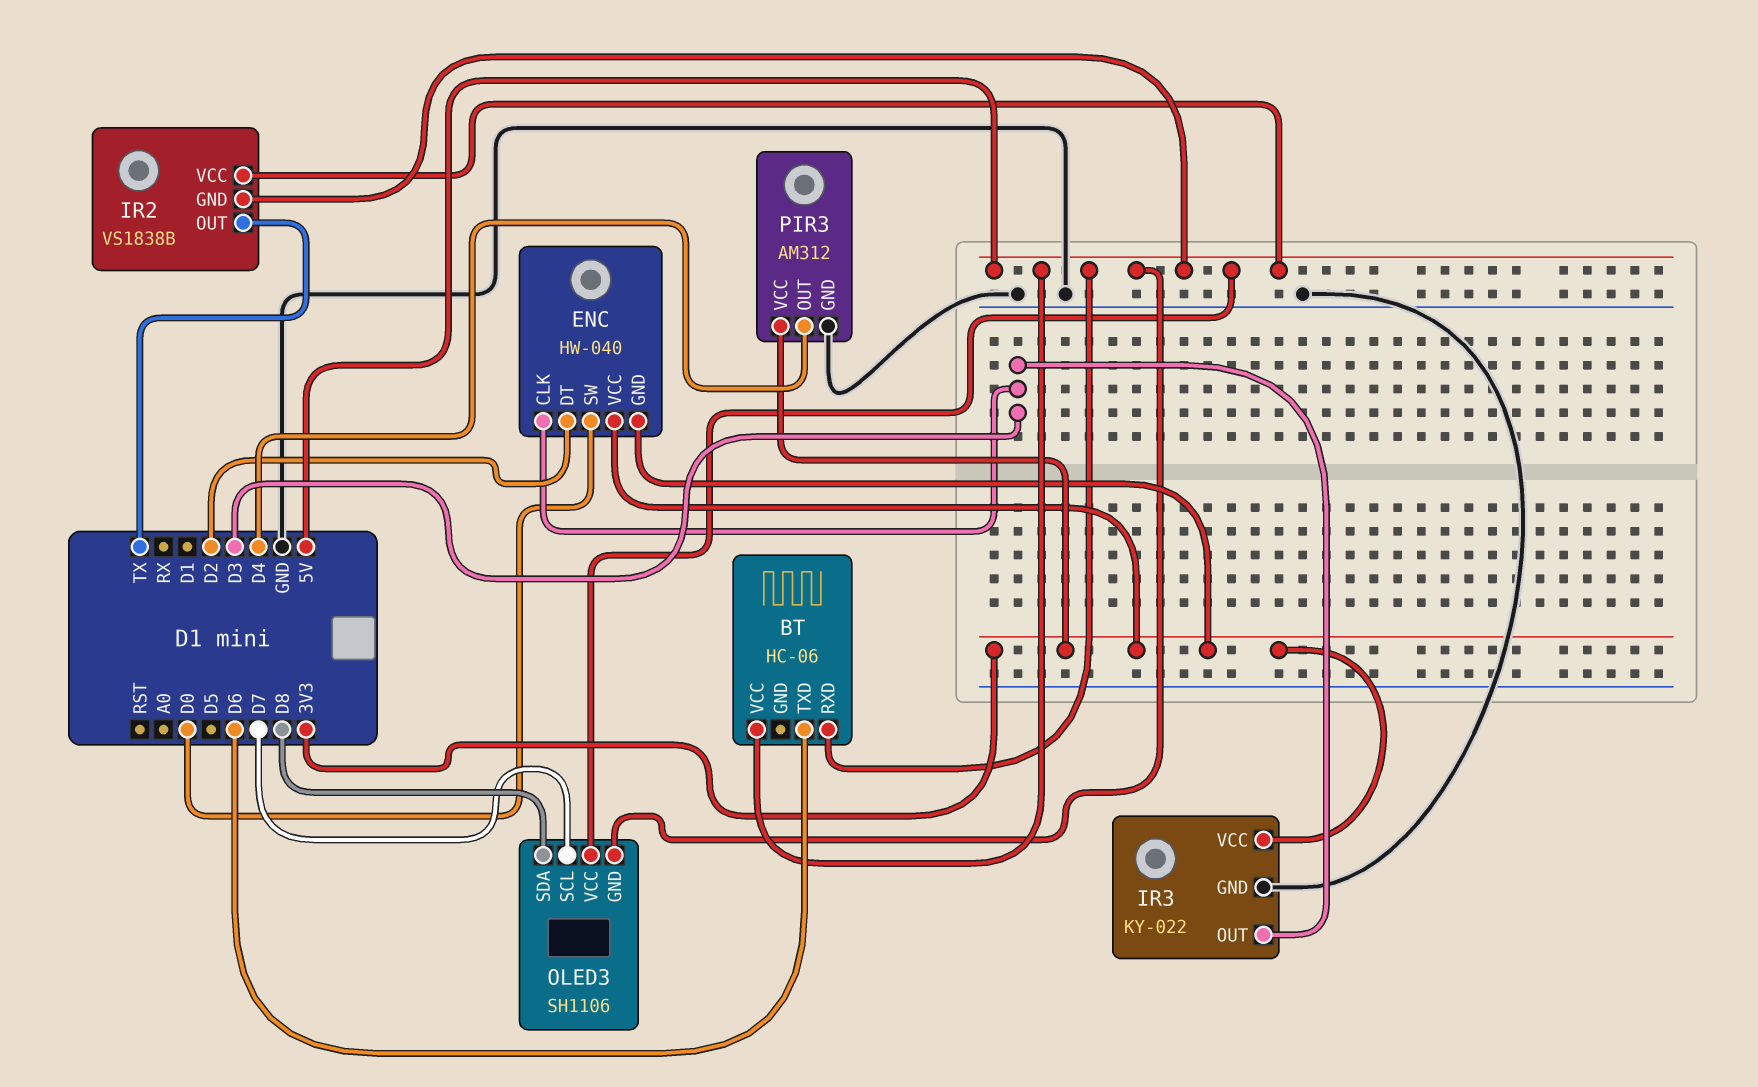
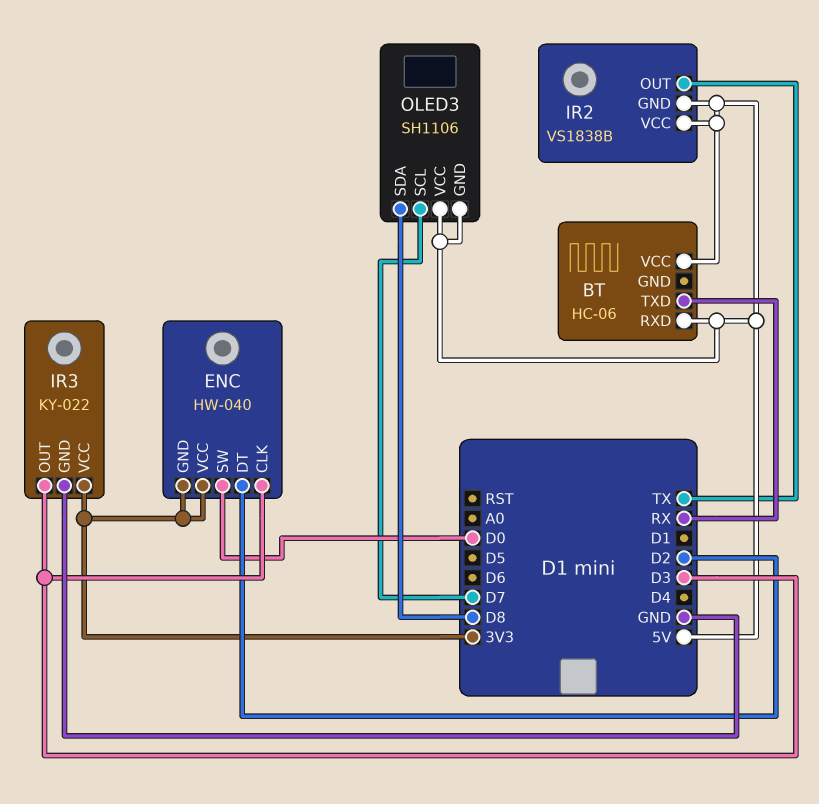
BT pin TXD: D6 -> RX
PIR3: AM312 -> none
PIR3 pin GND: GND -> none
PIR3 pin OUT: D4 -> none
PIR3 pin VCC: 3V3 -> none

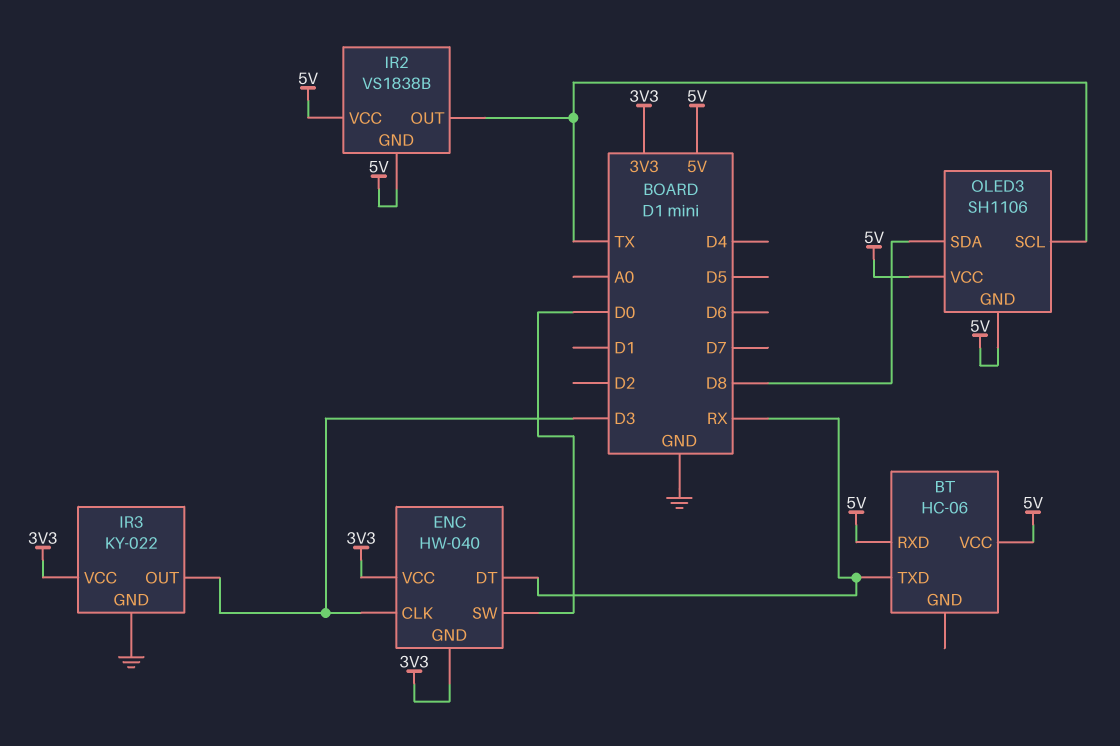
ENC pin DT: D2 -> RX
OLED3 pin SCL: D7 -> TX

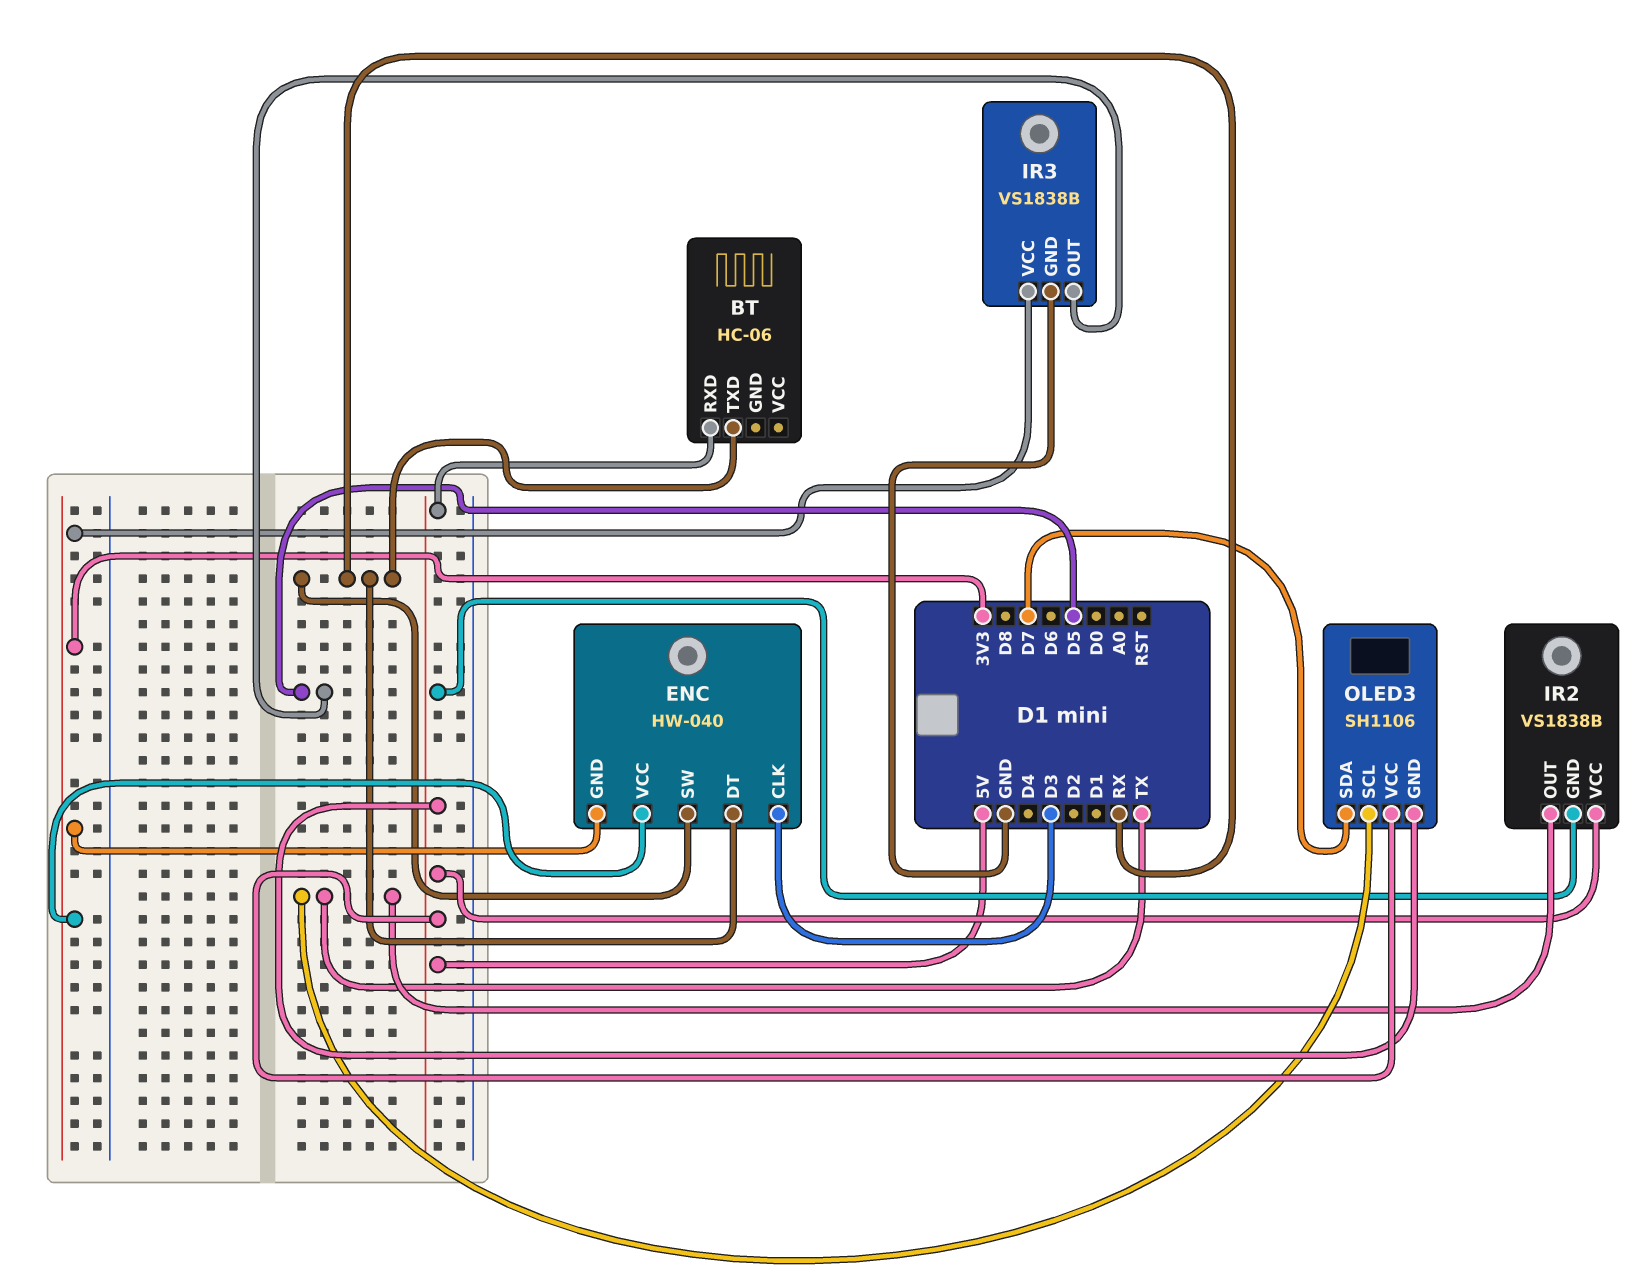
BT pin VCC: 5V -> none
ENC pin SW: D0 -> RX
IR3: KY-022 -> VS1838B
IR3 pin OUT: D3 -> D5
OLED3 pin SDA: D8 -> D7

